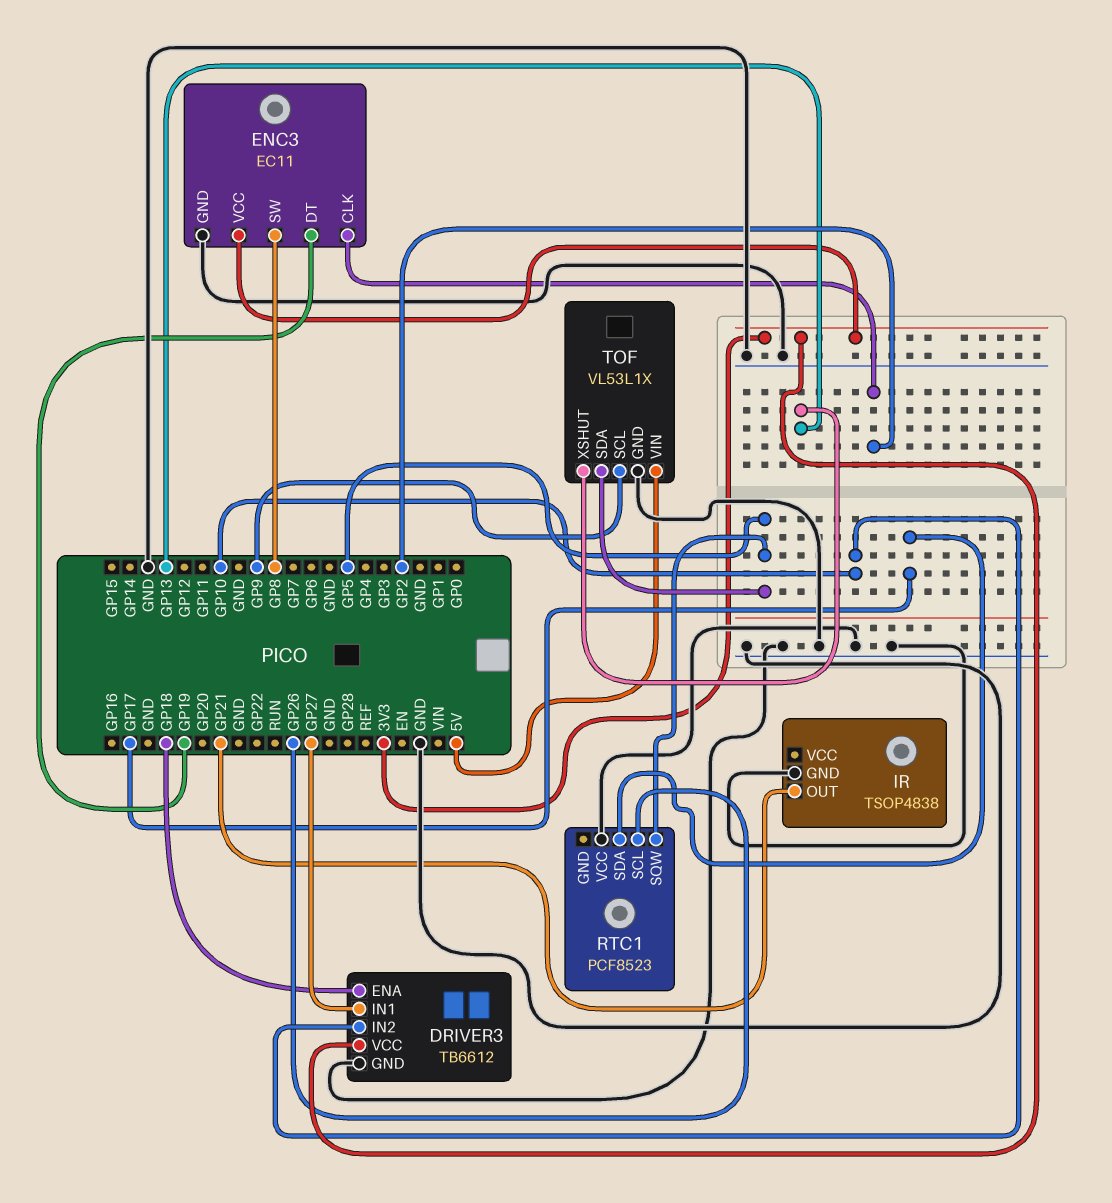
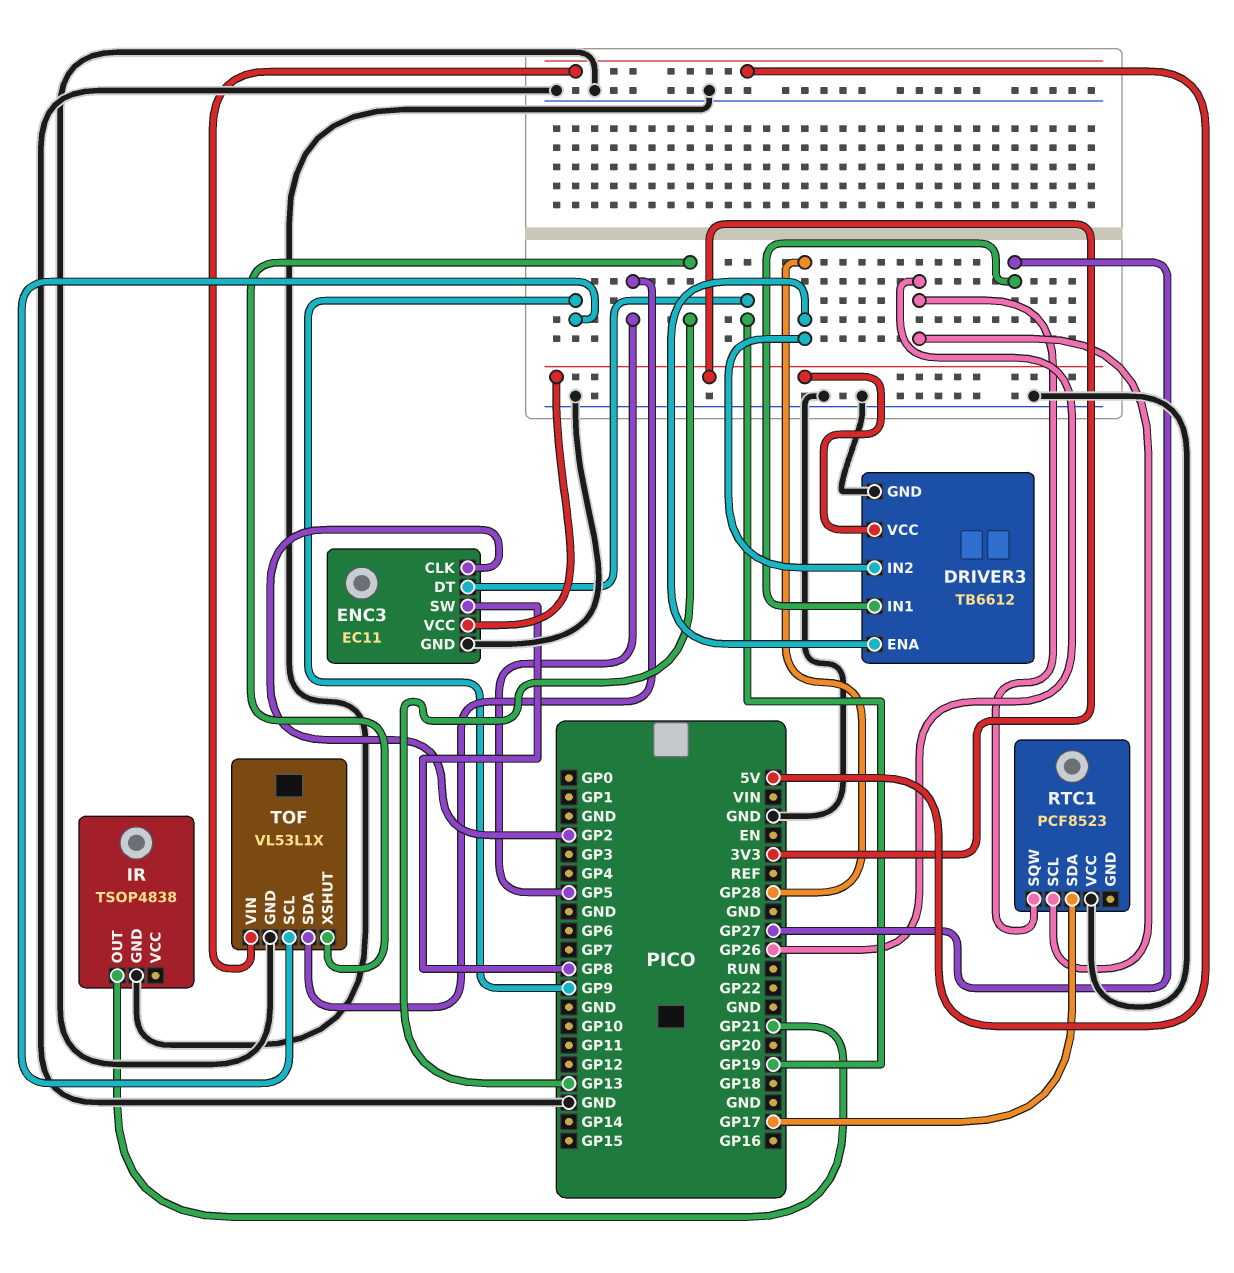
DRIVER3 pin ENA: GP18 -> GP28
DRIVER3 pin IN2: GP10 -> GP28
RTC1 pin SQW: GP5 -> GP26

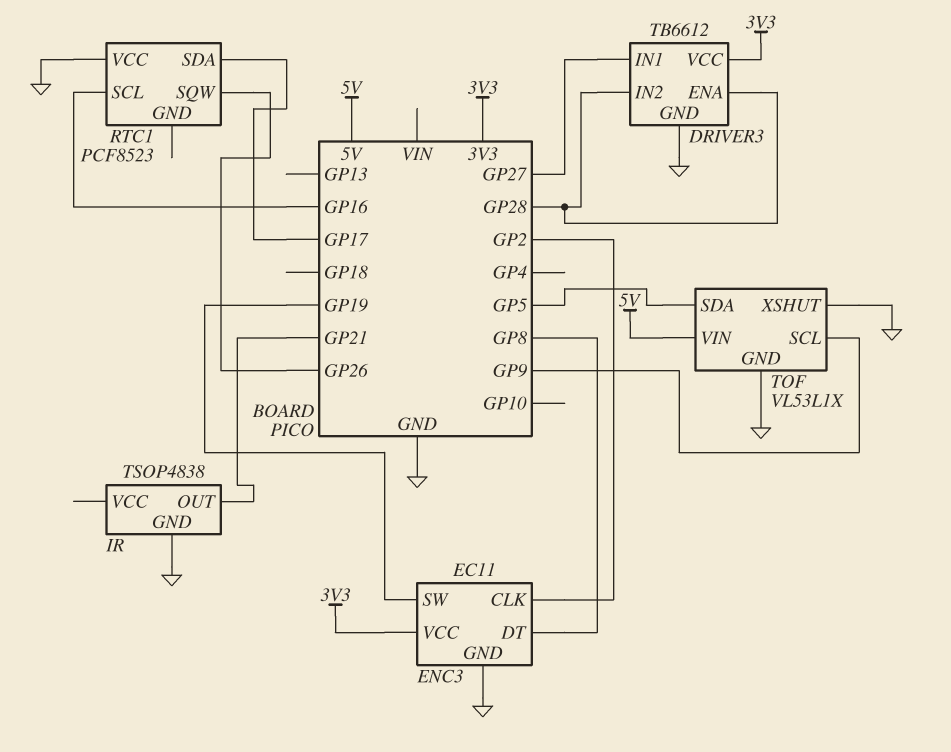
ENC3 pin DT: GP19 -> GP8
ENC3 pin SW: GP8 -> GP19
RTC1 pin SCL: GP26 -> GP16
TOF pin XSHUT: GP13 -> GND

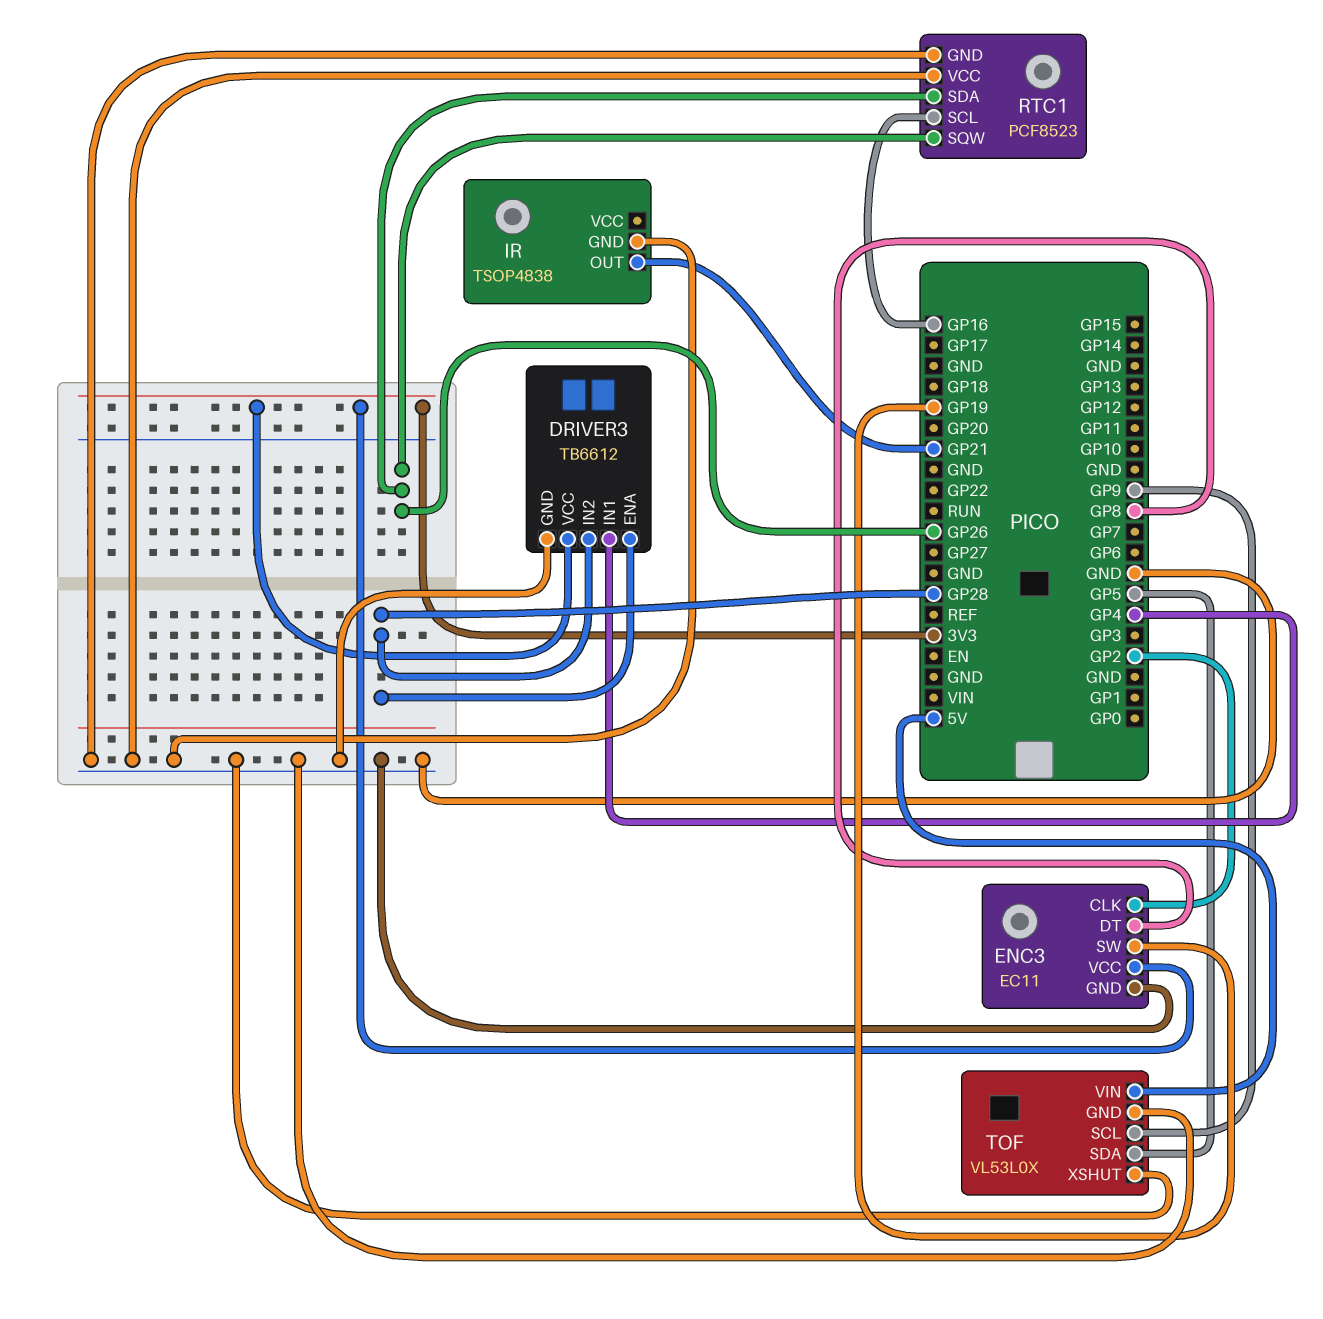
DRIVER3 pin IN1: GP27 -> GP4
RTC1 pin GND: none -> GND
RTC1 pin SDA: GP17 -> GP26
TOF: VL53L1X -> VL53L0X

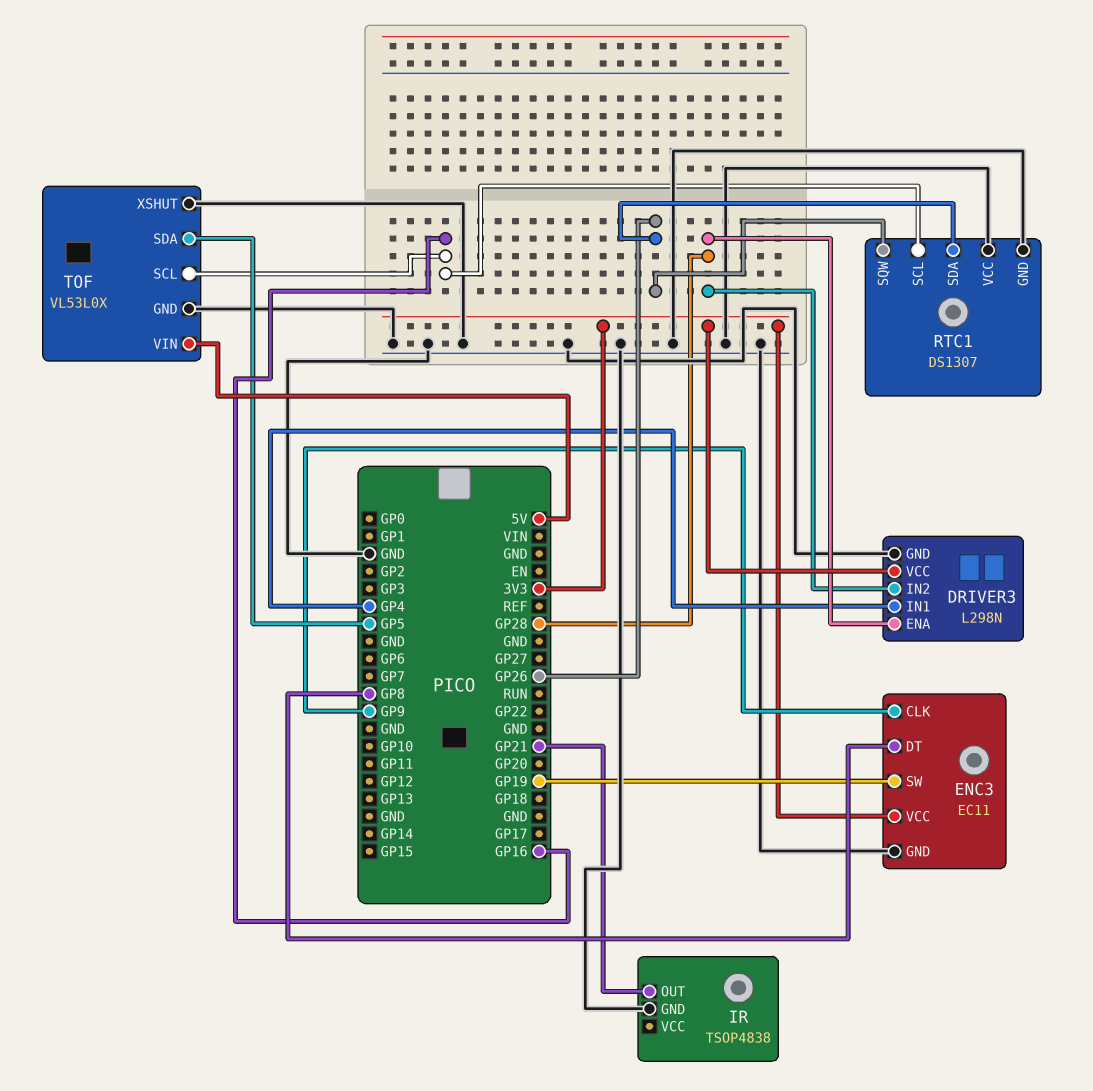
DRIVER3: TB6612 -> L298N
ENC3 pin CLK: GP2 -> GP9
RTC1: PCF8523 -> DS1307
TOF pin SCL: GP9 -> GP16

